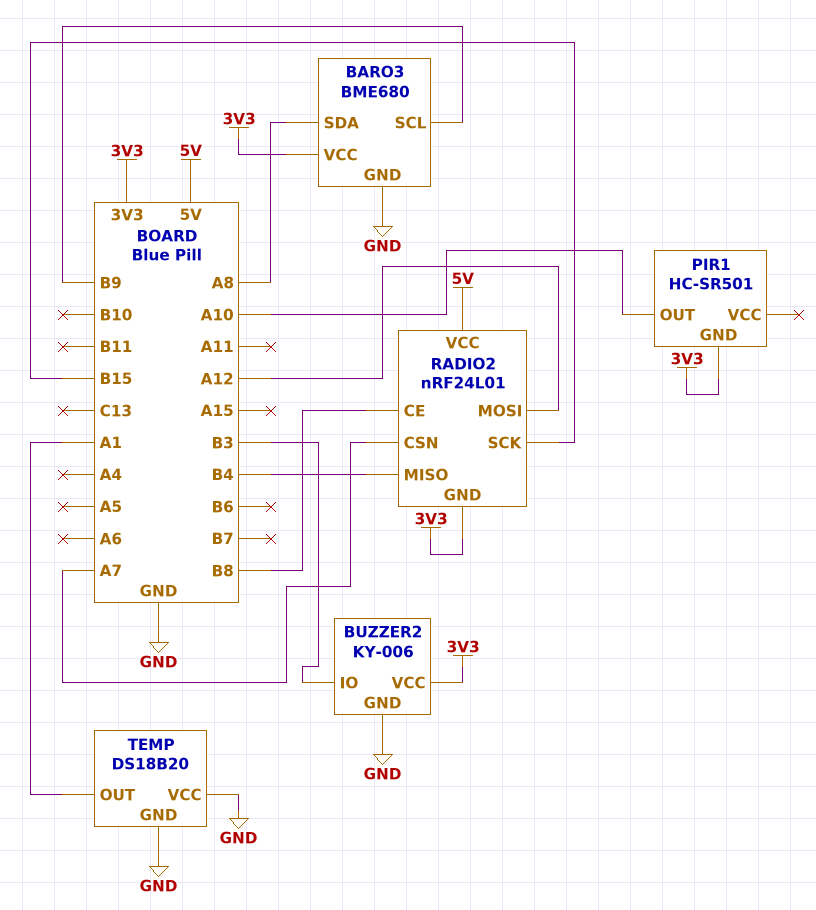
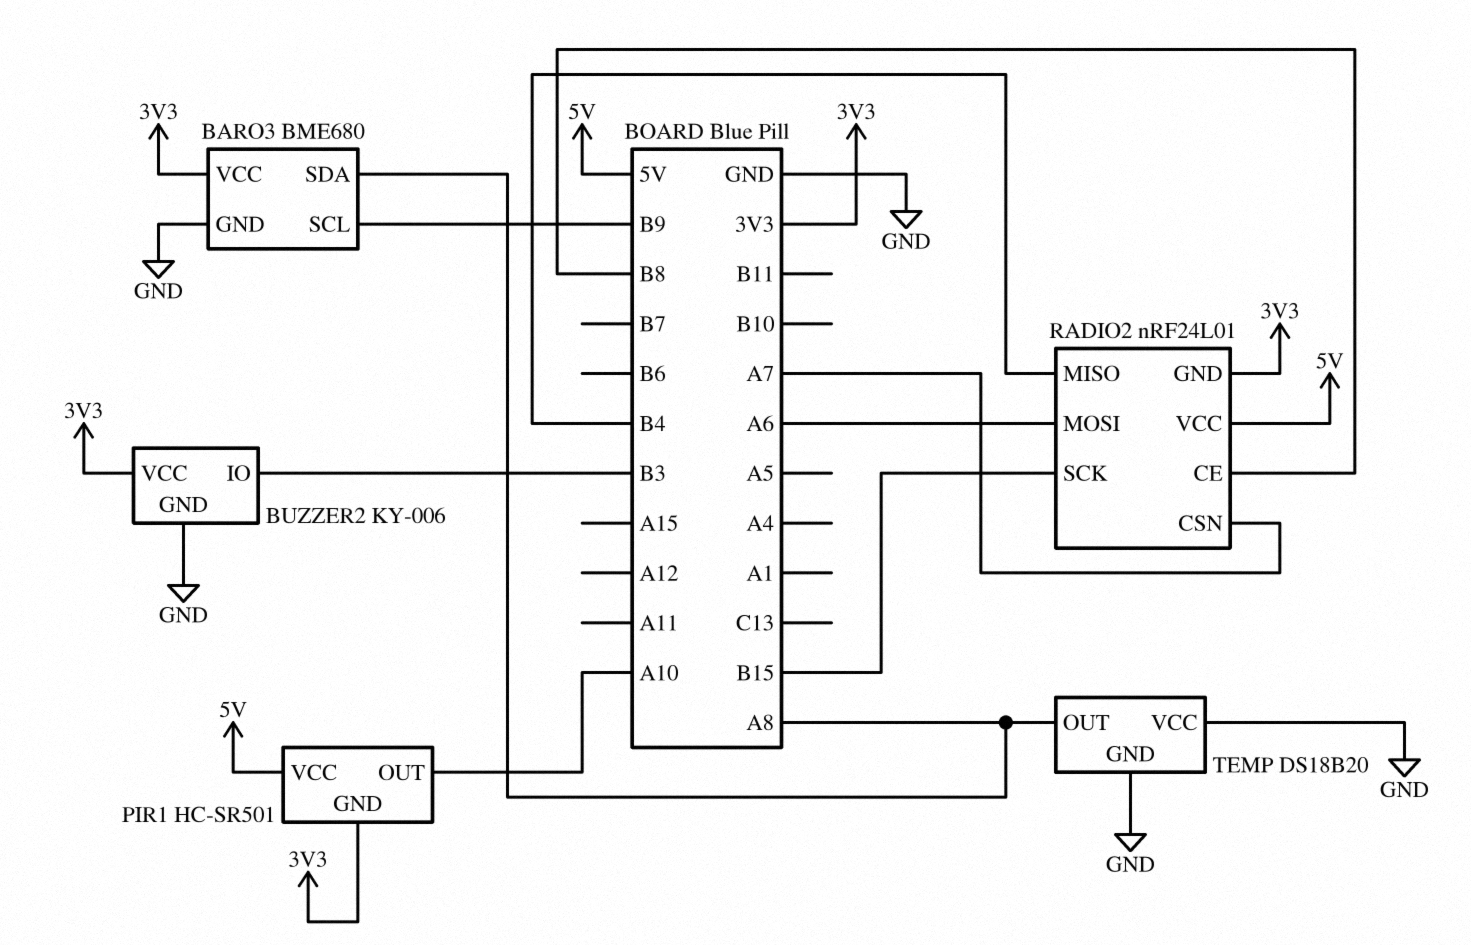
PIR1 pin VCC: none -> 5V
RADIO2 pin MOSI: A12 -> A6
TEMP pin OUT: A1 -> A8

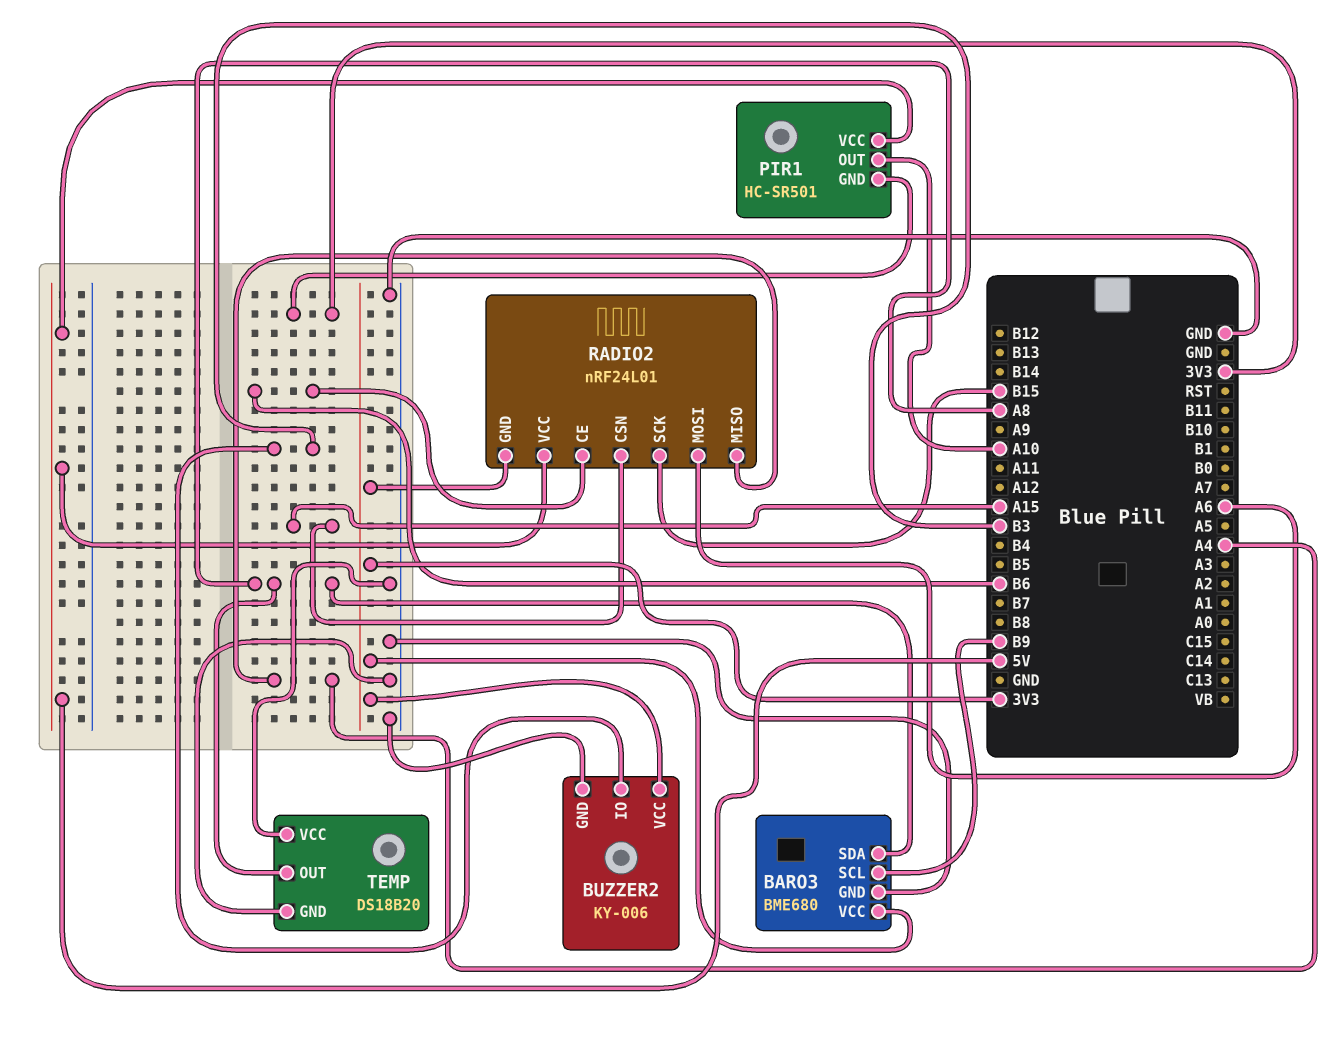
RADIO2 pin CE: B8 -> B6
RADIO2 pin CSN: A7 -> A15
RADIO2 pin MISO: B4 -> A4

